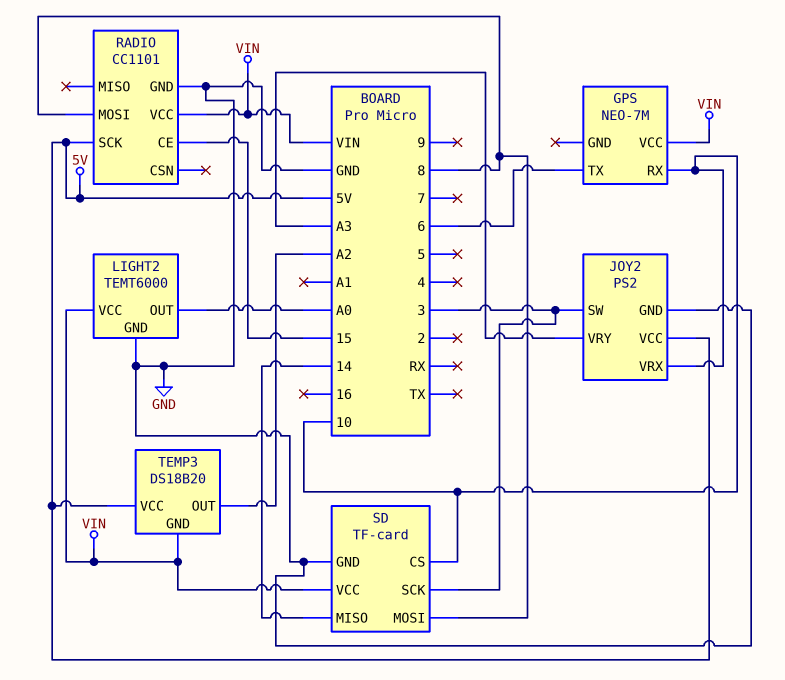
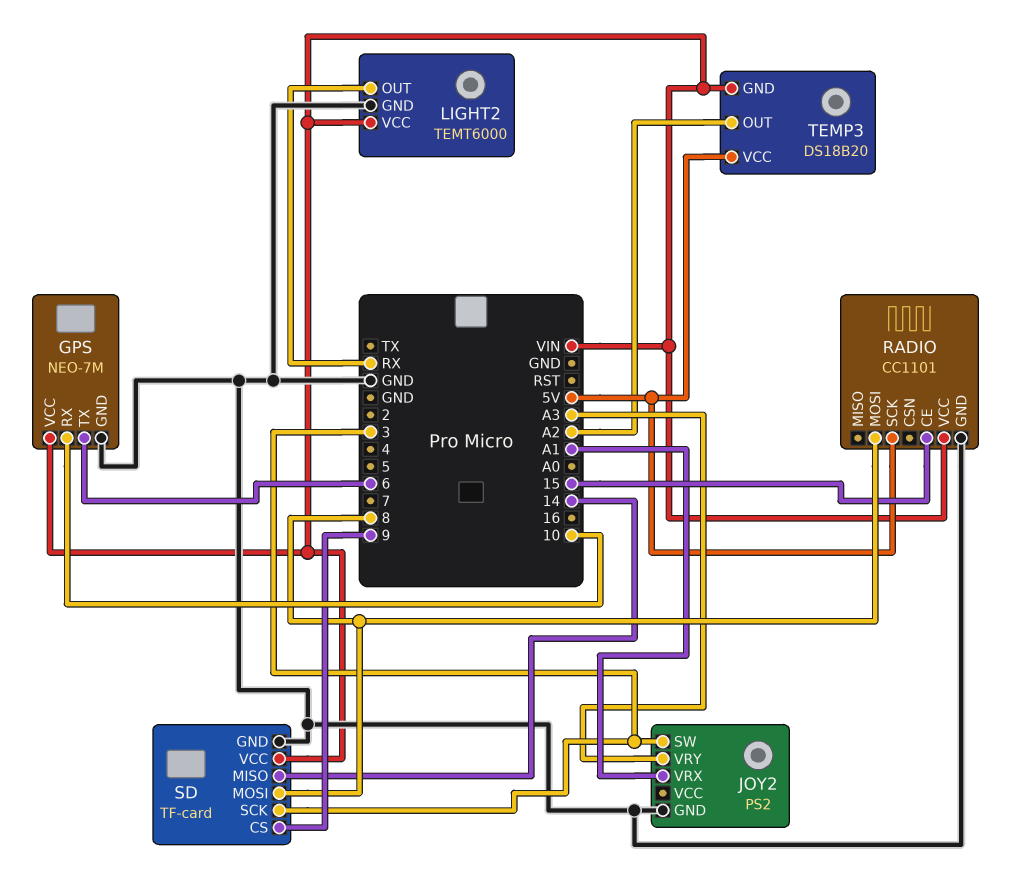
GPS pin GND: none -> GND
JOY2 pin VCC: 5V -> none
JOY2 pin VRX: 10 -> A1
LIGHT2 pin OUT: A0 -> RX
SD pin CS: 10 -> 9

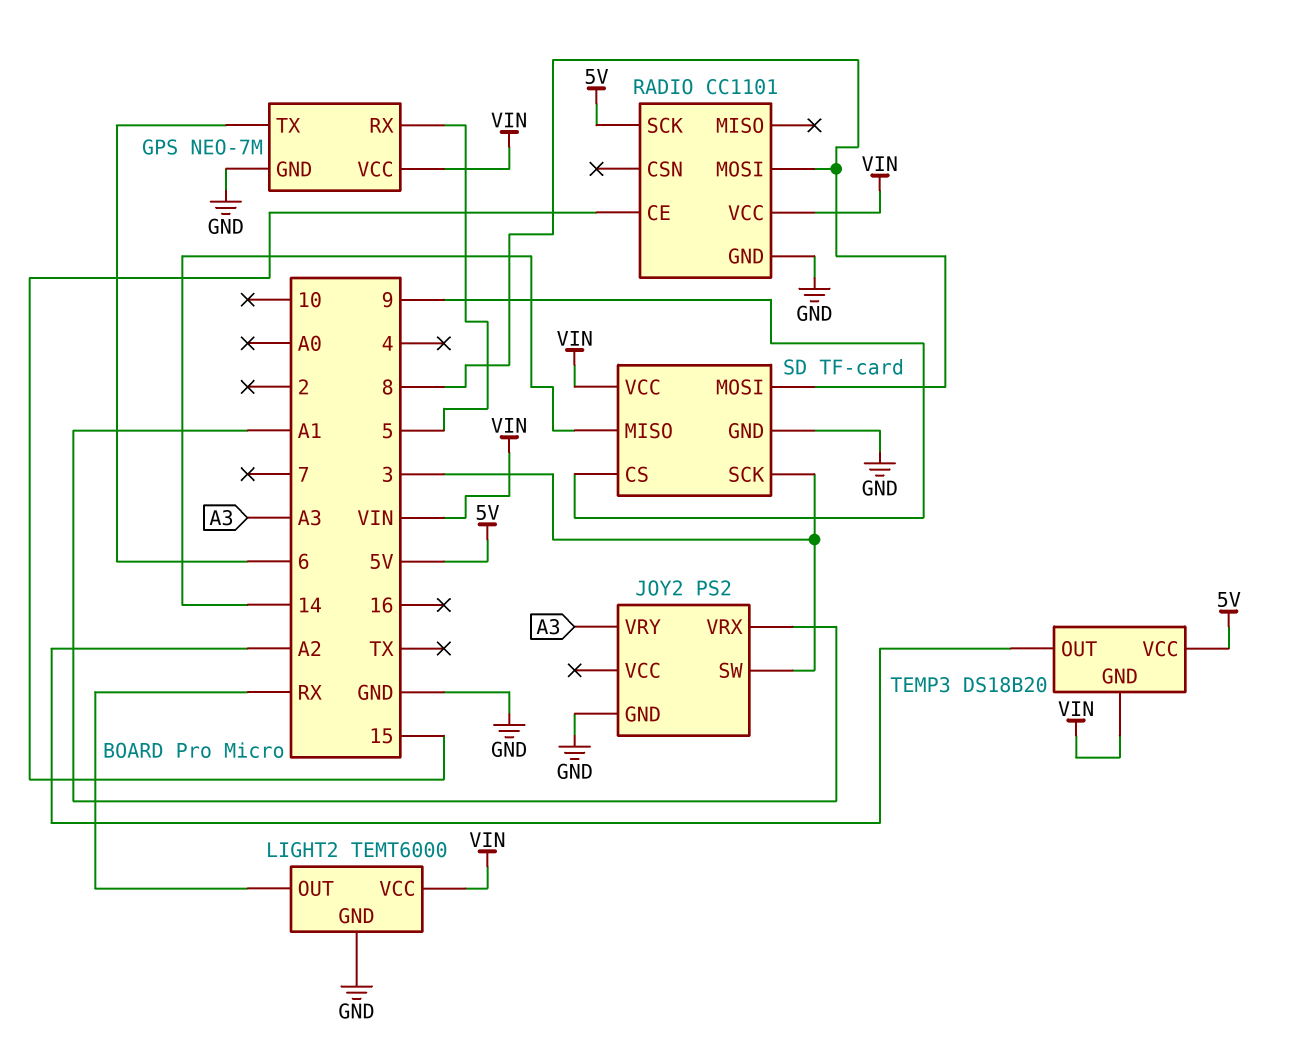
GPS pin RX: 10 -> 5

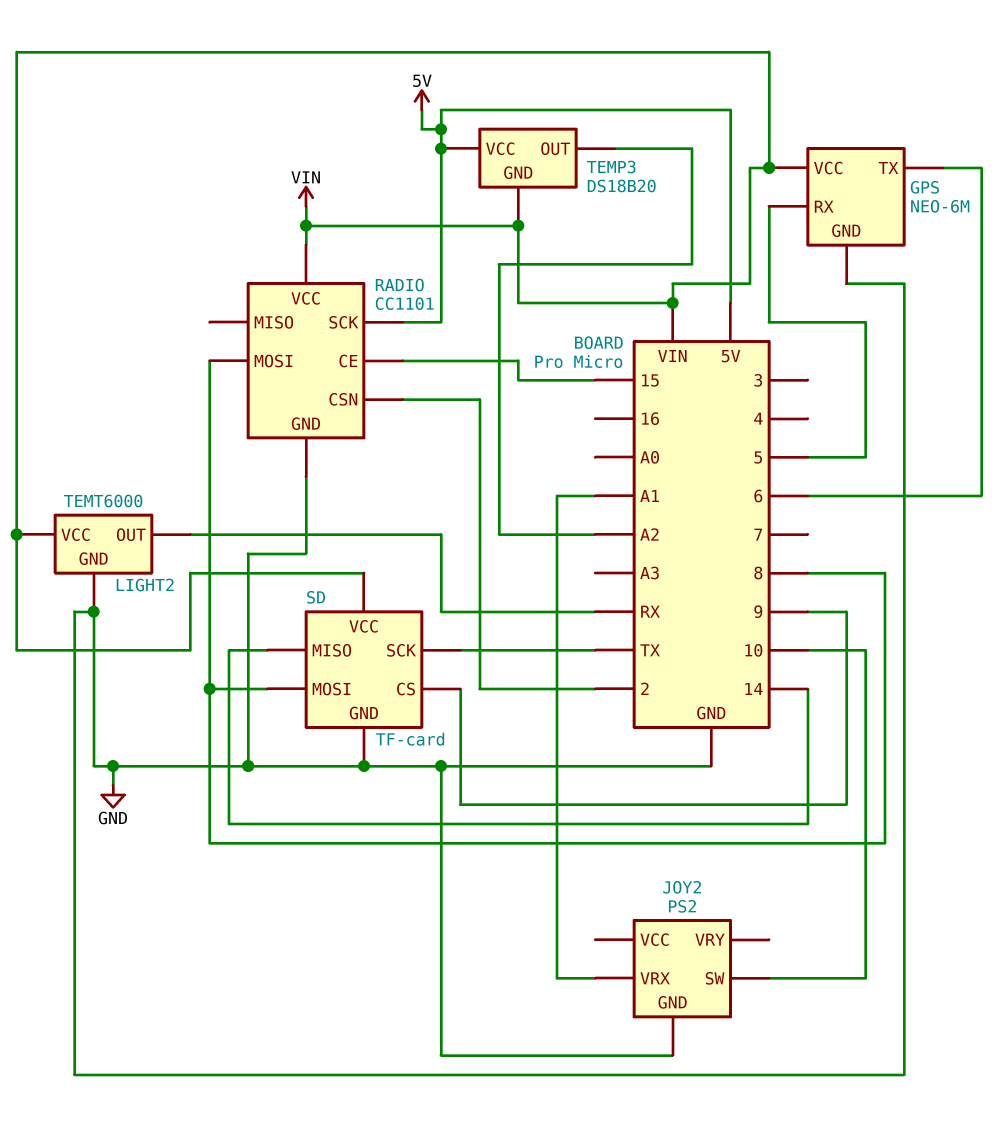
GPS: NEO-7M -> NEO-6M
JOY2 pin SW: 3 -> 10
JOY2 pin VRY: A3 -> none
RADIO pin CSN: none -> 2
SD pin SCK: 3 -> TX

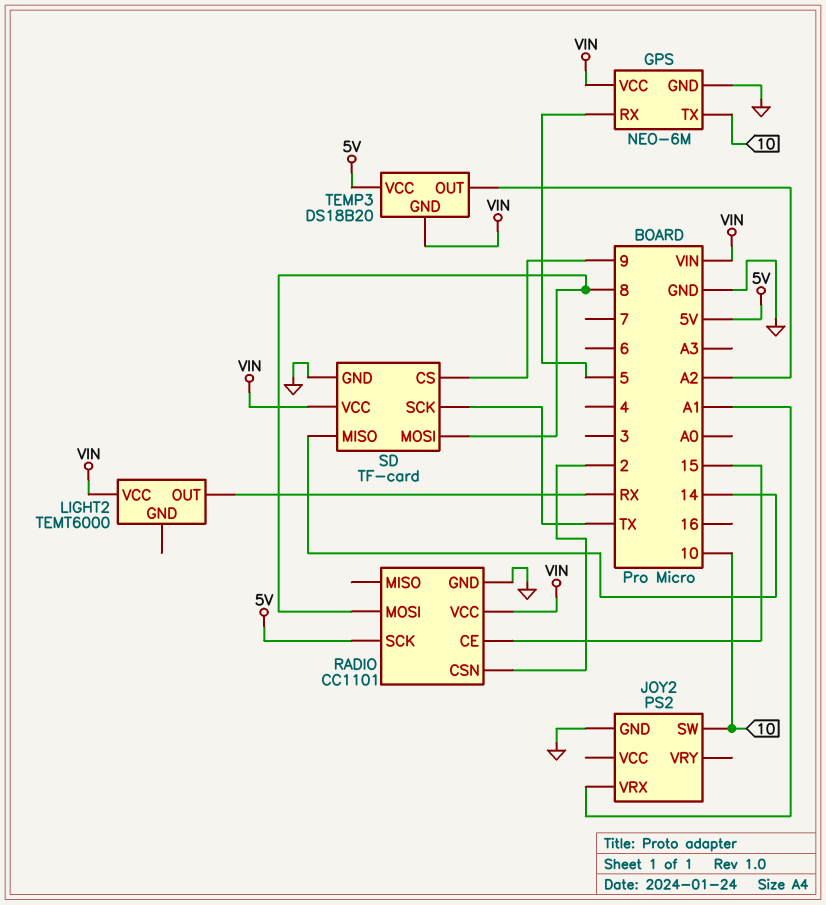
GPS pin TX: 6 -> 10
LIGHT2 pin GND: GND -> none

